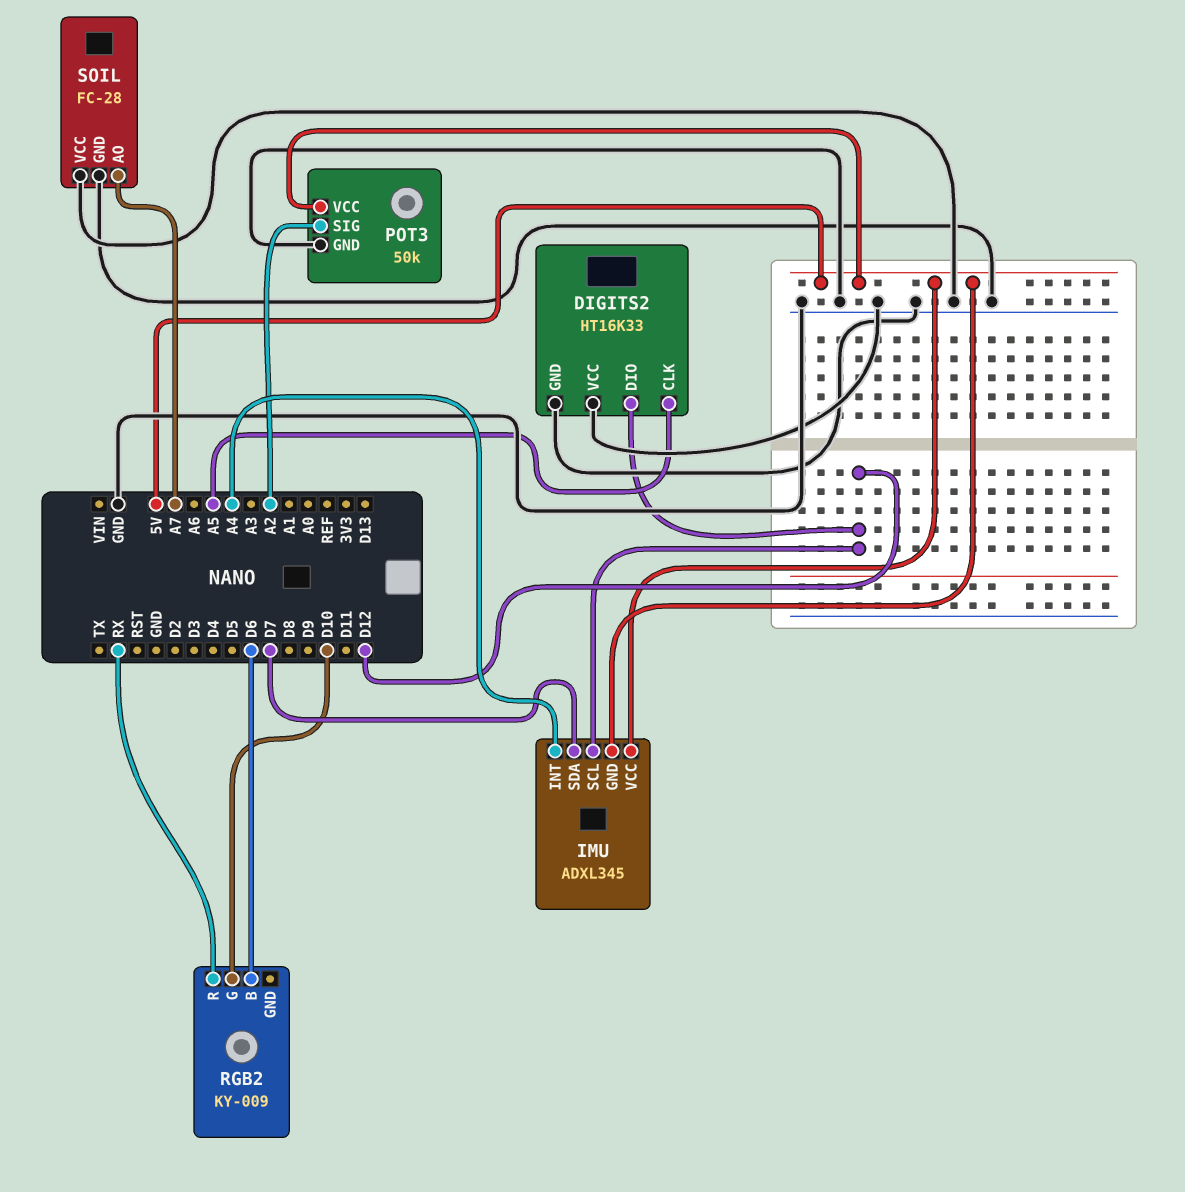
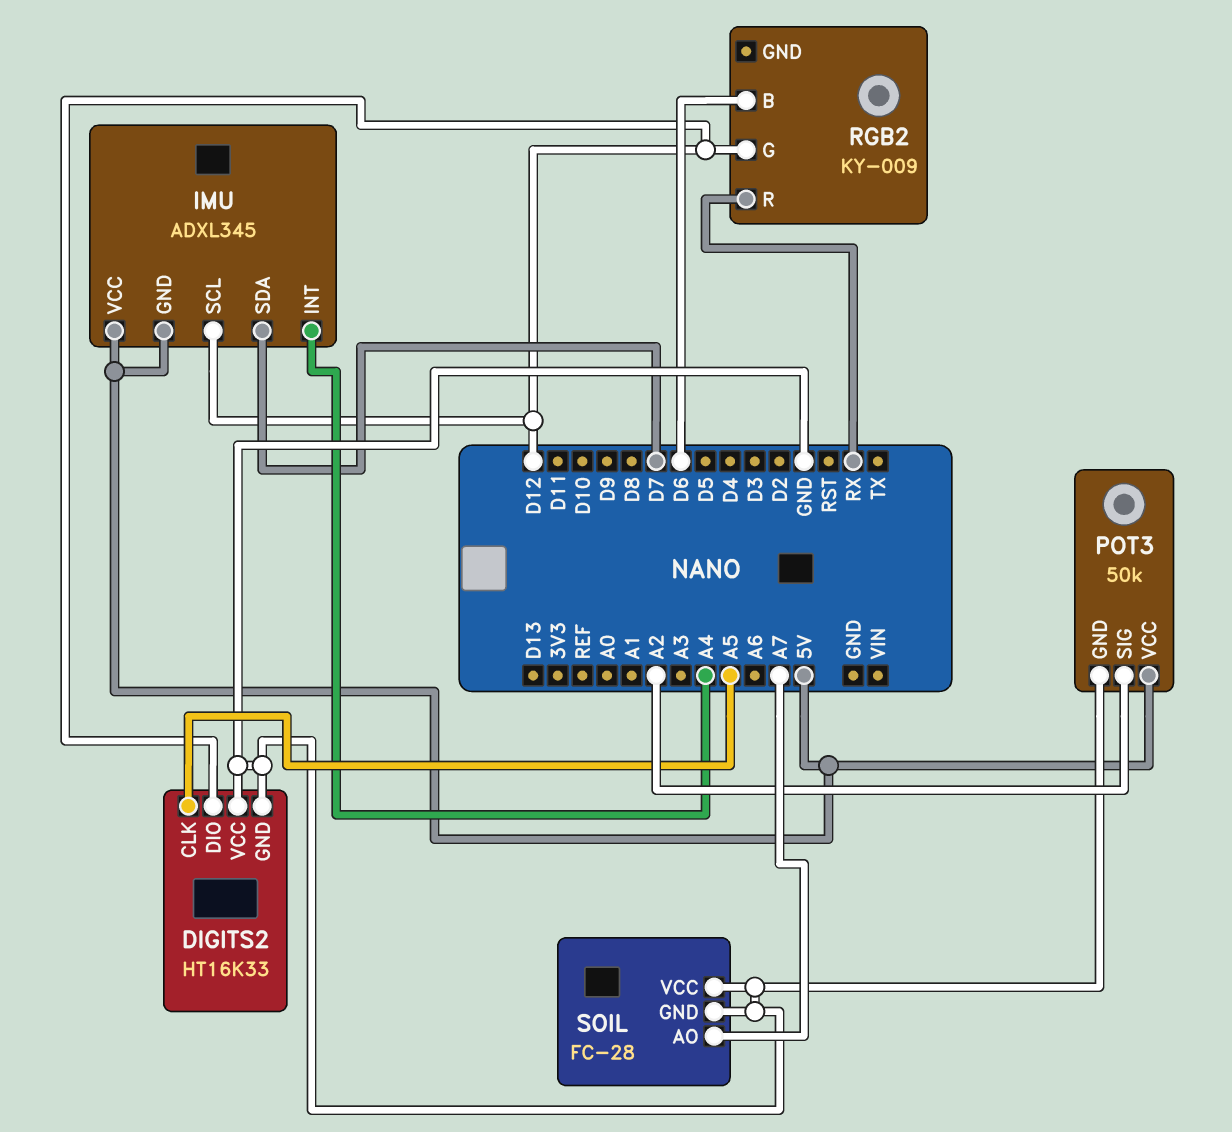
RGB2 pin G: D10 -> D12

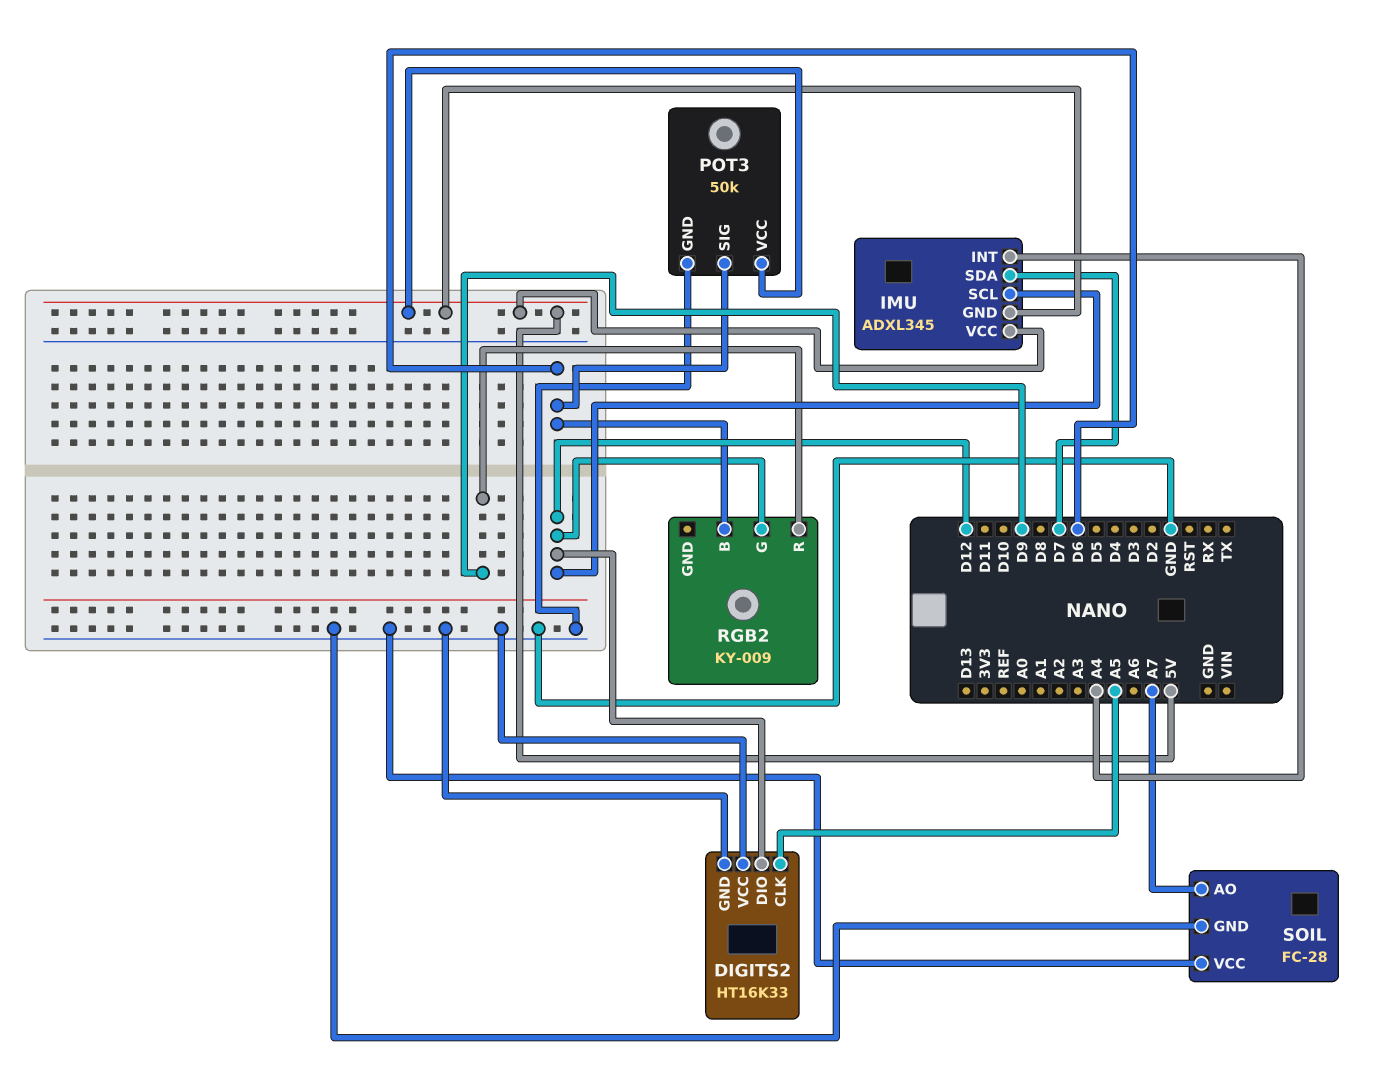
POT3 pin SIG: A2 -> D6
RGB2 pin R: RX -> D9

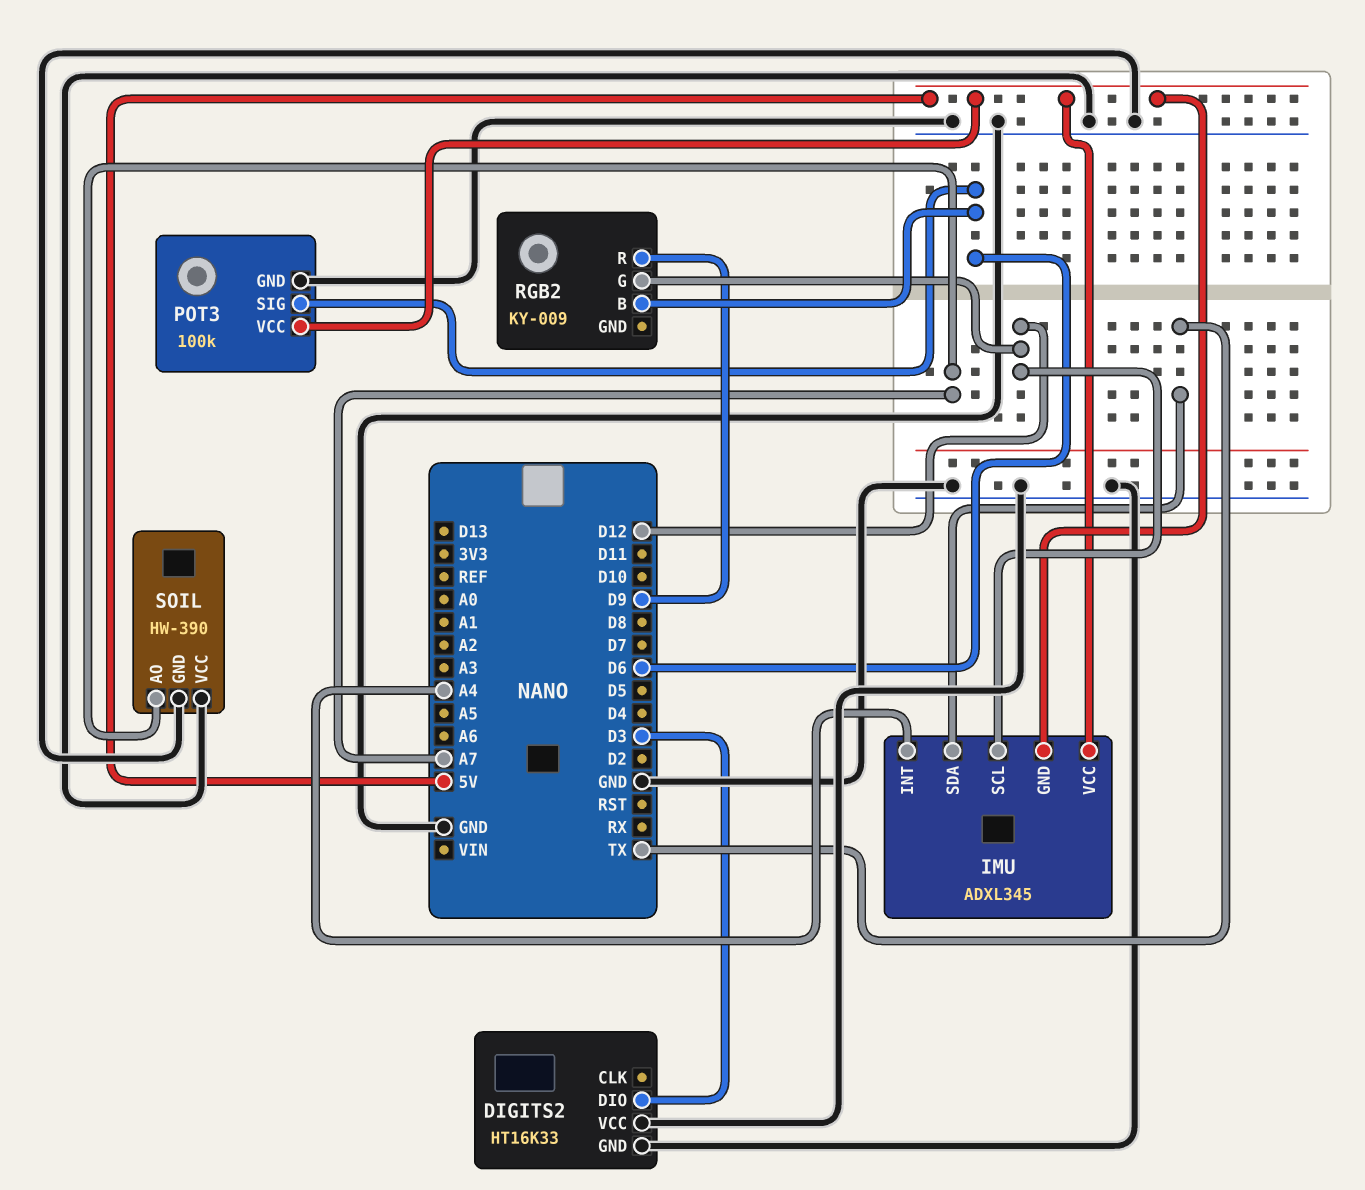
DIGITS2 pin CLK: A5 -> none
DIGITS2 pin DIO: D12 -> D3
IMU pin SDA: D7 -> TX
POT3: 50k -> 100k
SOIL: FC-28 -> HW-390

